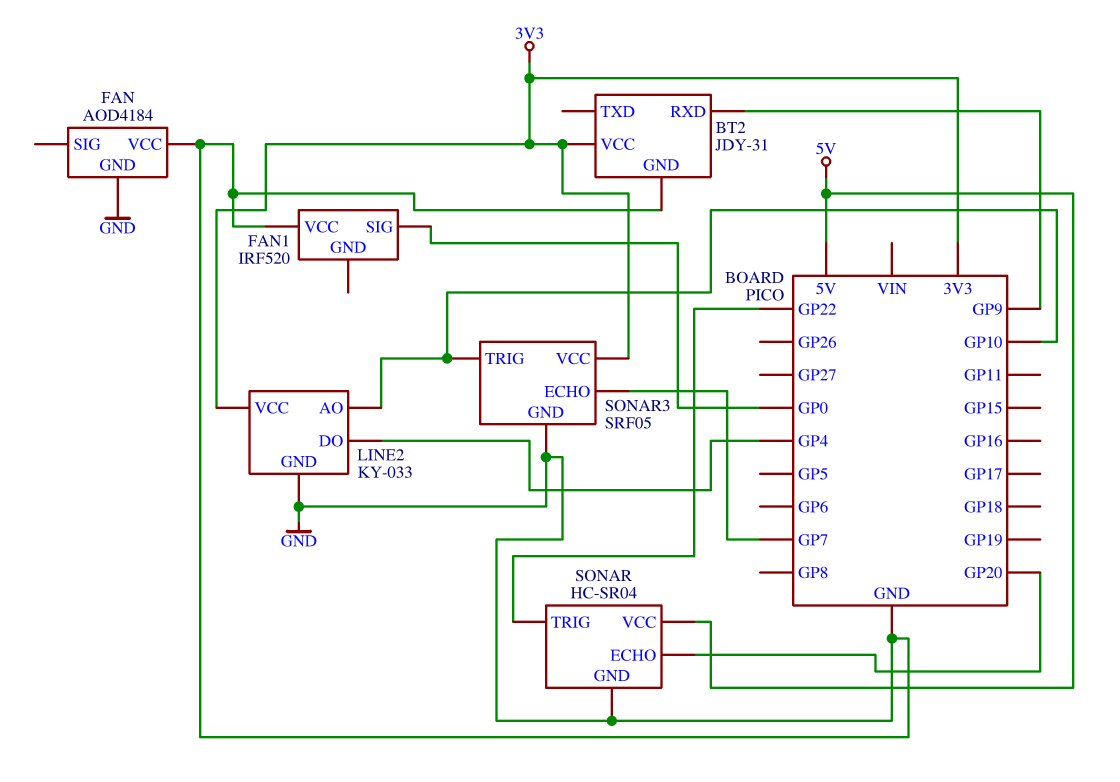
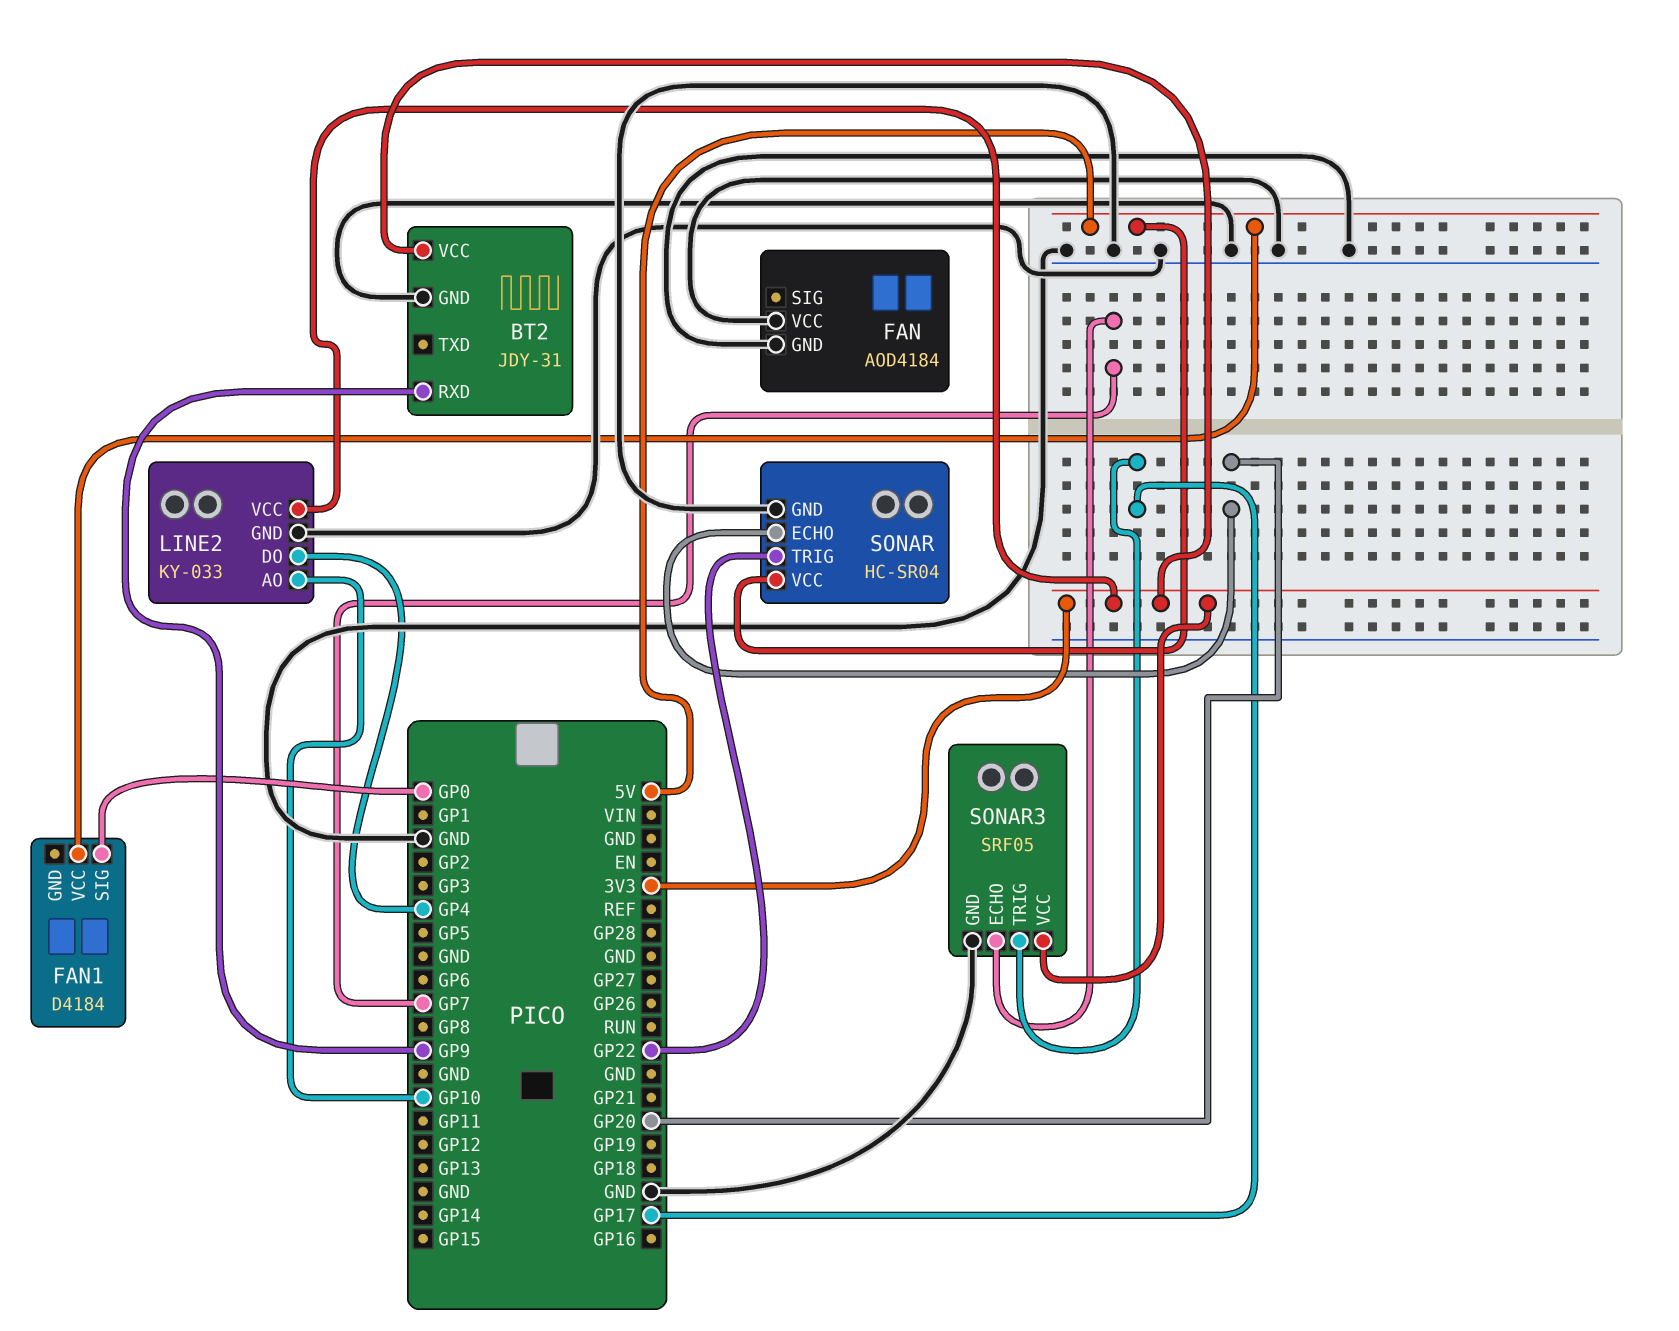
FAN1: IRF520 -> D4184
FAN1 pin VCC: GND -> 5V
SONAR3 pin TRIG: GP10 -> GP17

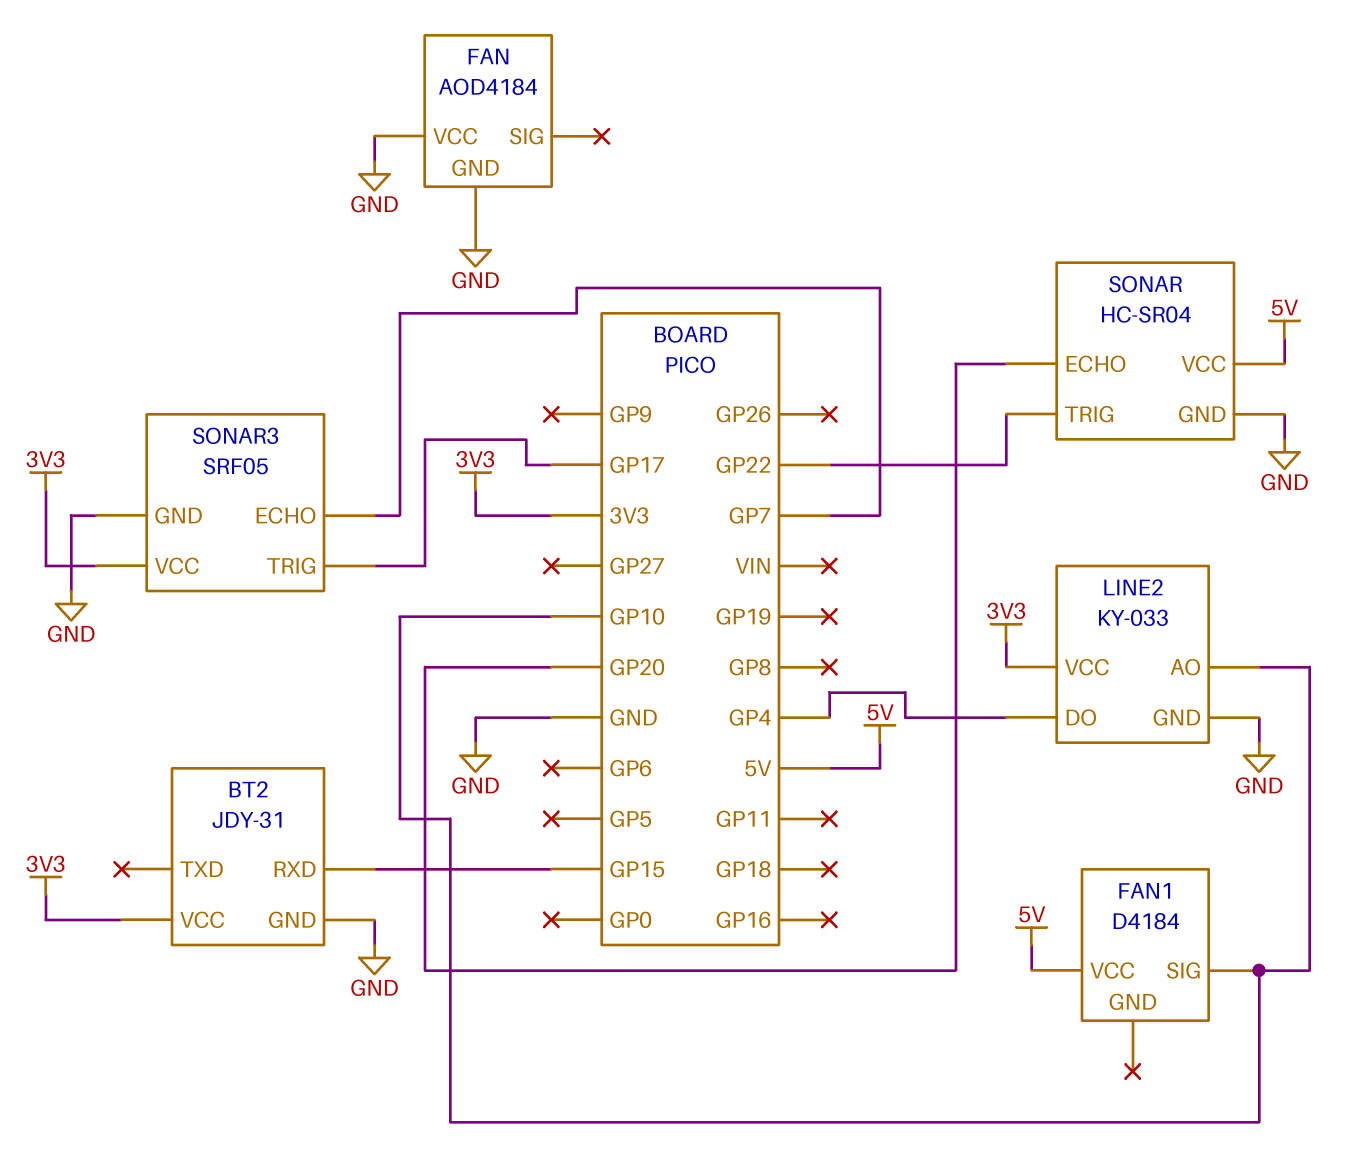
BT2 pin RXD: GP9 -> GP15
FAN1 pin SIG: GP0 -> GP10

